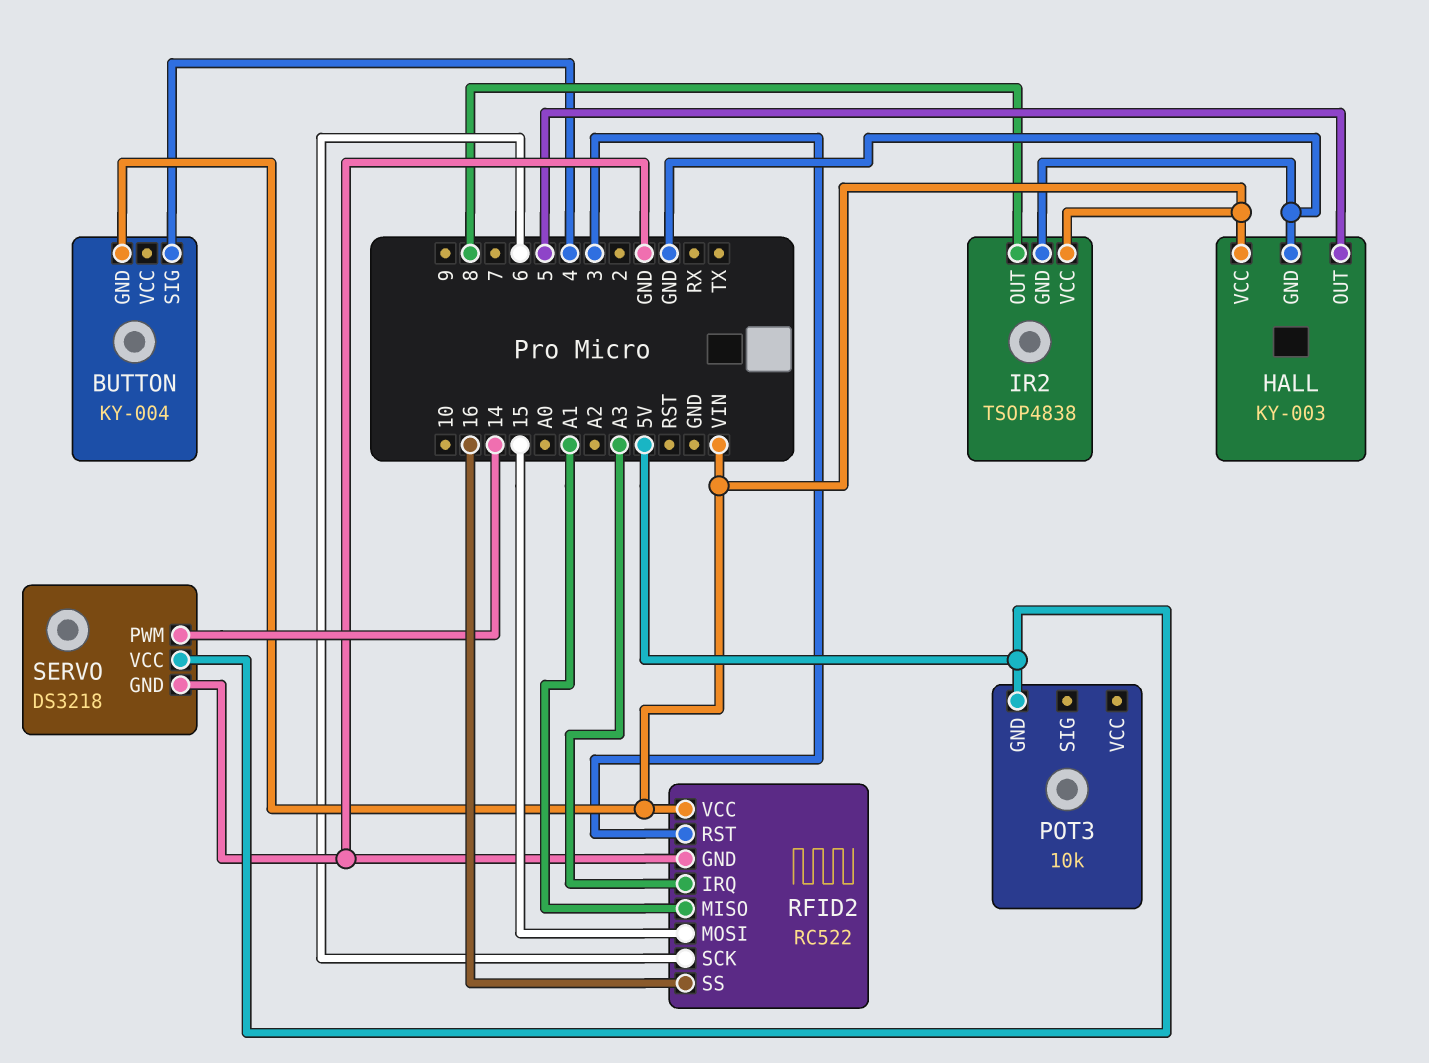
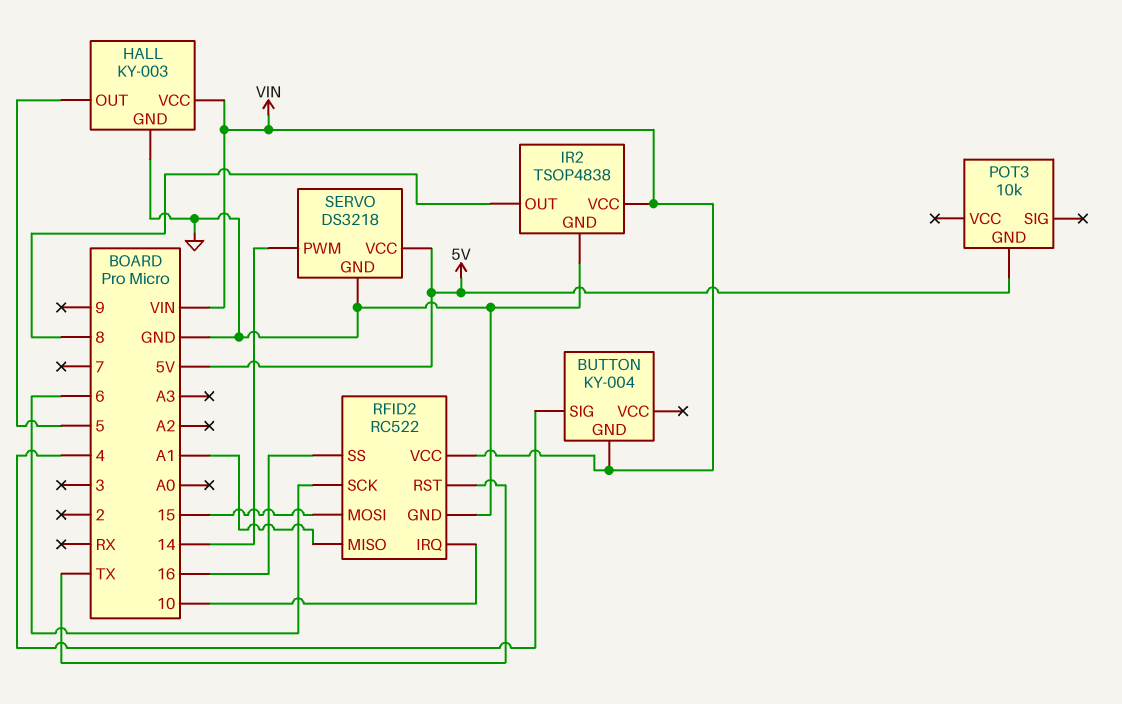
RFID2 pin IRQ: A3 -> 10
RFID2 pin RST: 3 -> TX

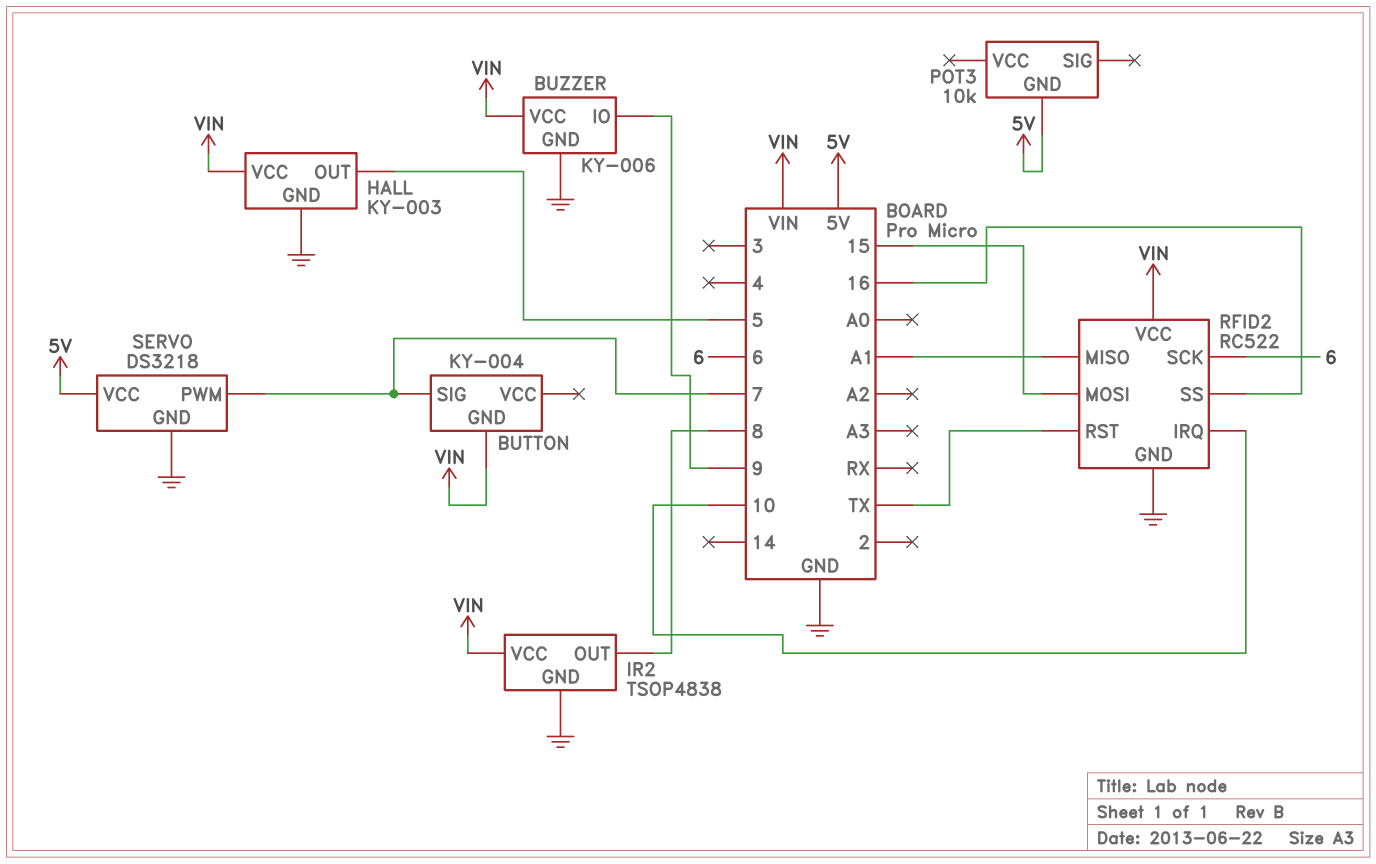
BUTTON pin SIG: 4 -> 7
BUZZER: none -> KY-006
BUZZER pin GND: none -> GND
BUZZER pin IO: none -> 9
BUZZER pin VCC: none -> VIN
SERVO pin PWM: 14 -> 7

